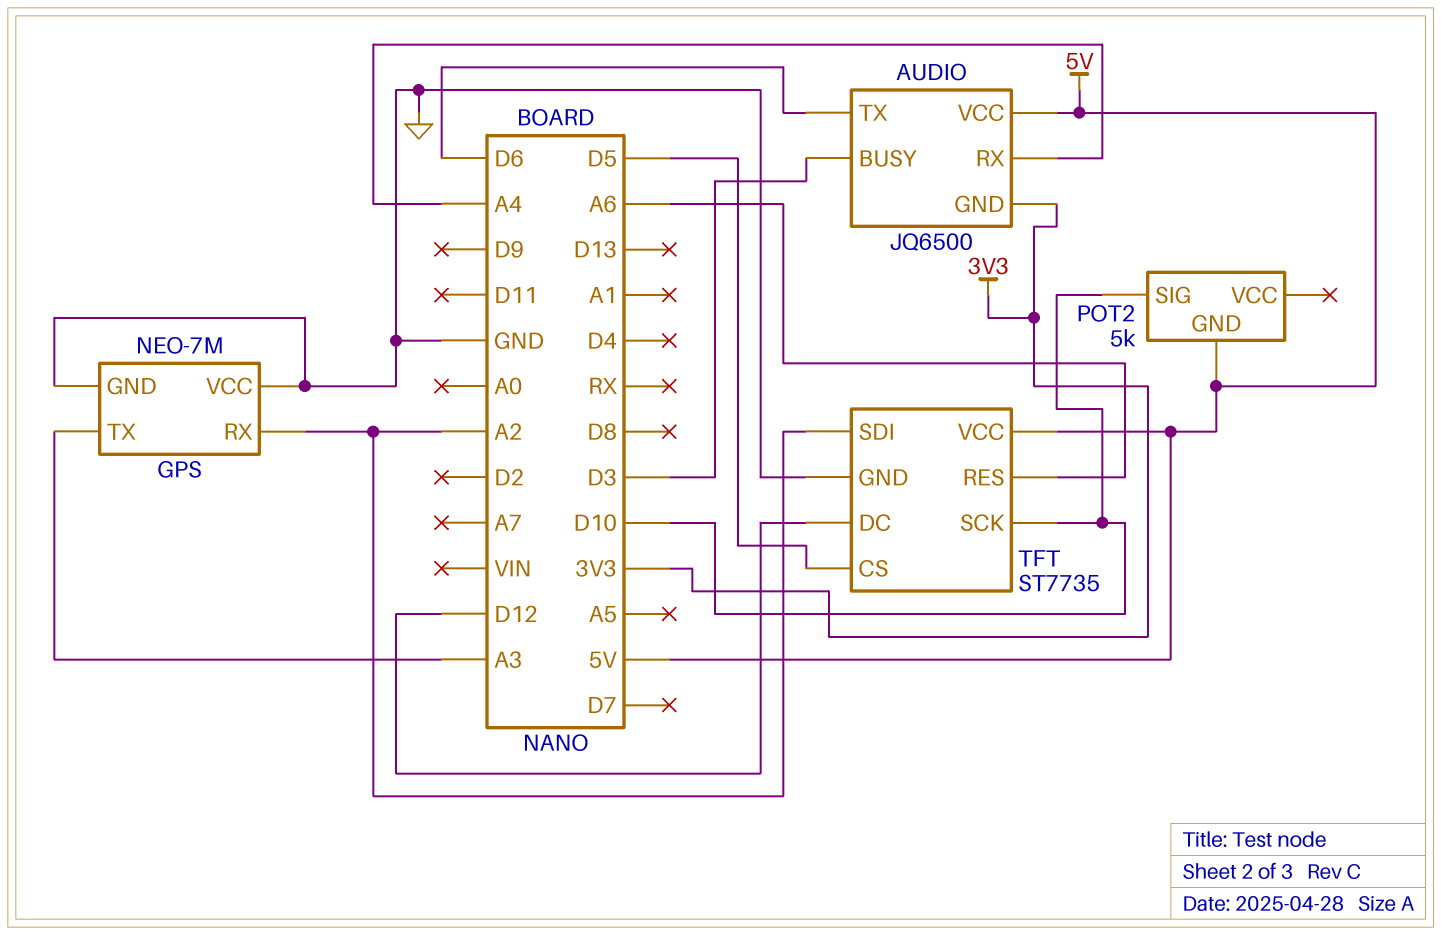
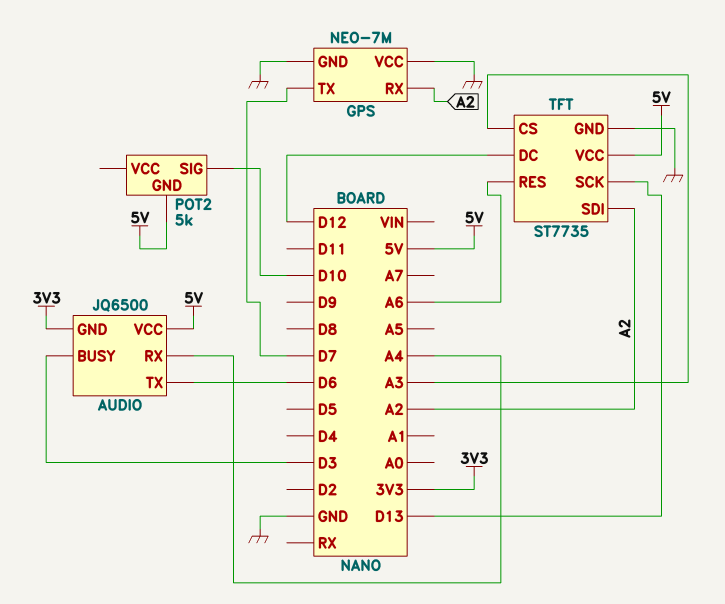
GPS pin TX: A3 -> D7
TFT pin CS: D5 -> A3
TFT pin SCK: D10 -> D13

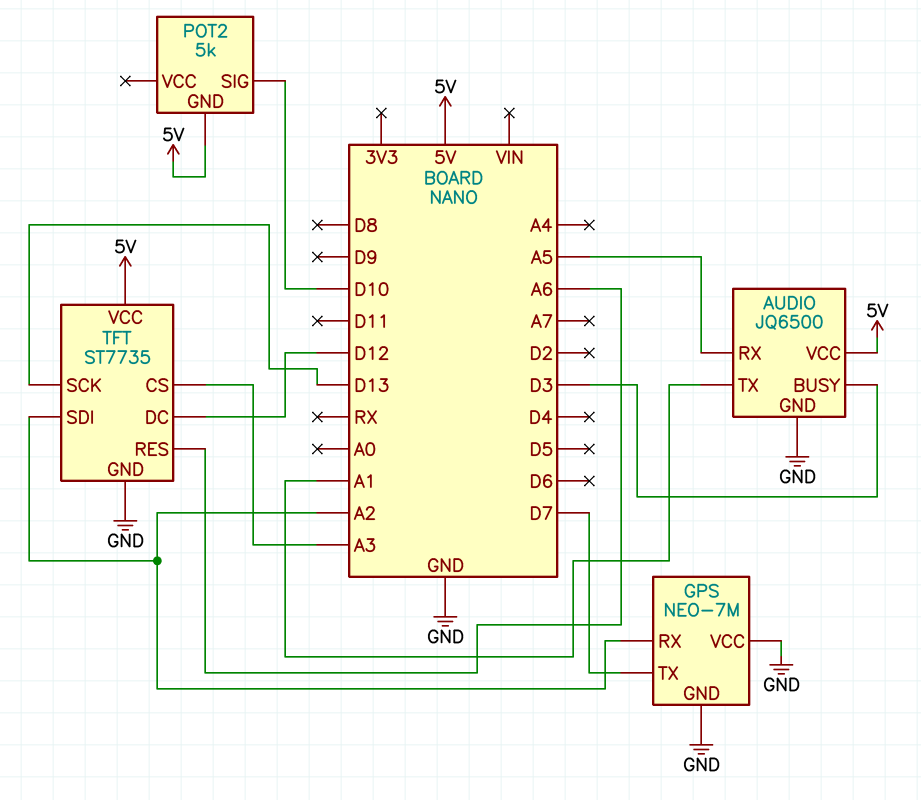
AUDIO pin GND: 3V3 -> GND
AUDIO pin RX: A4 -> A5
AUDIO pin TX: D6 -> A1

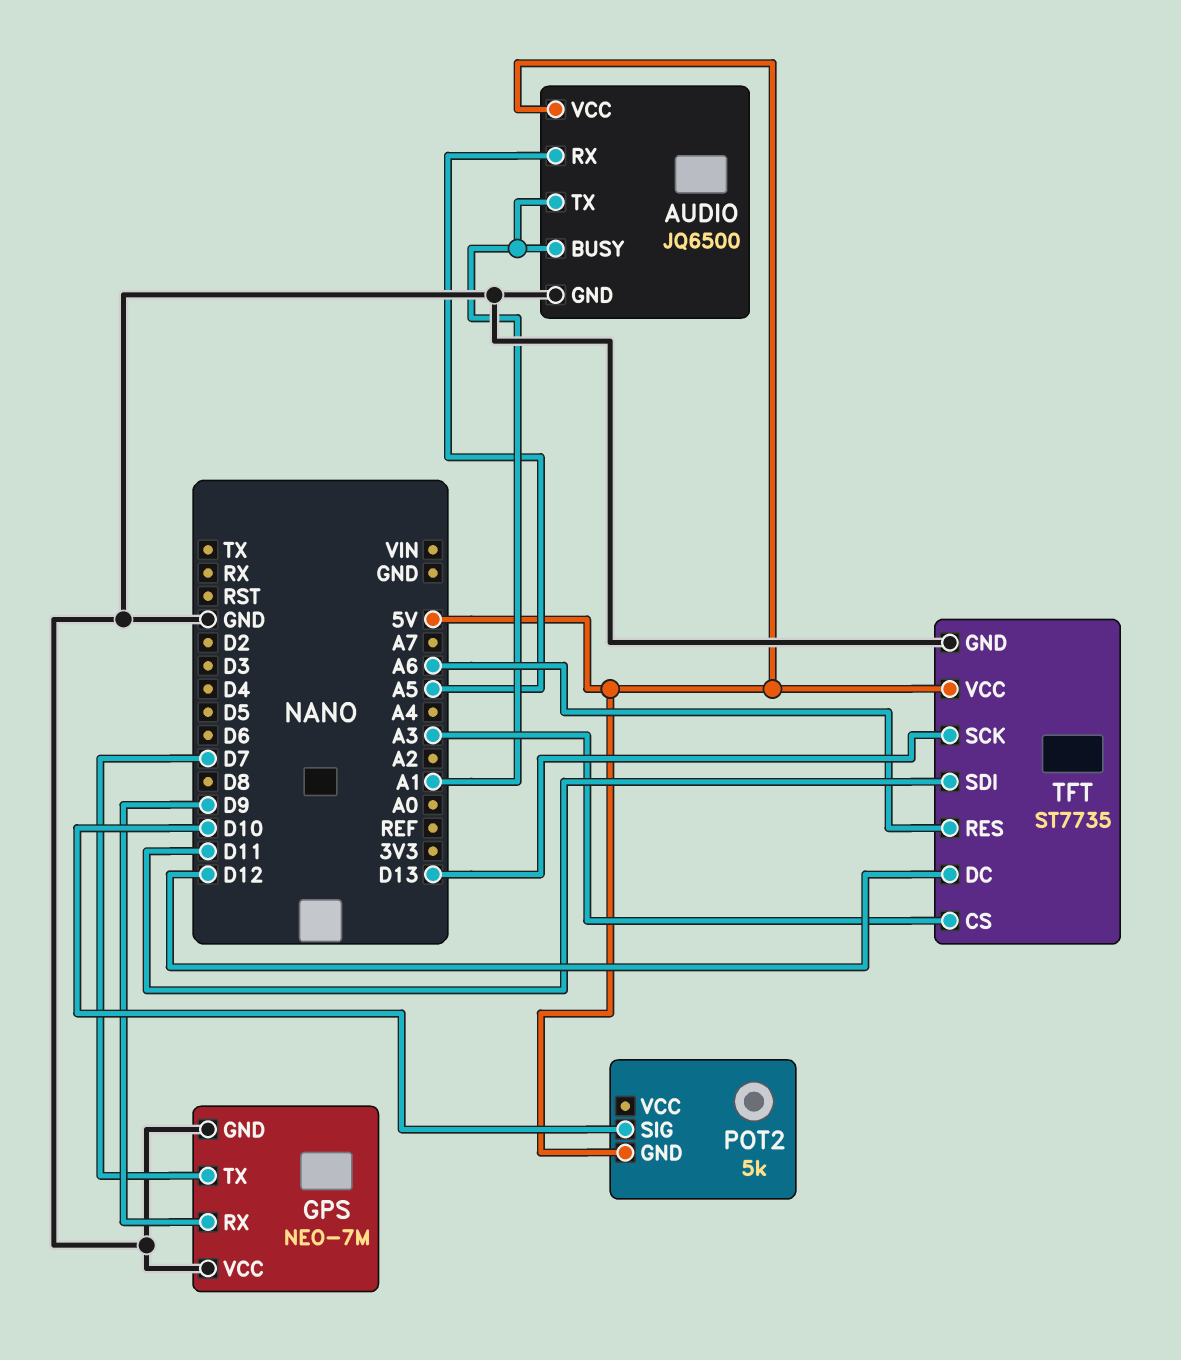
AUDIO pin BUSY: D3 -> A1
GPS pin RX: A2 -> D9
TFT pin SDI: A2 -> D11

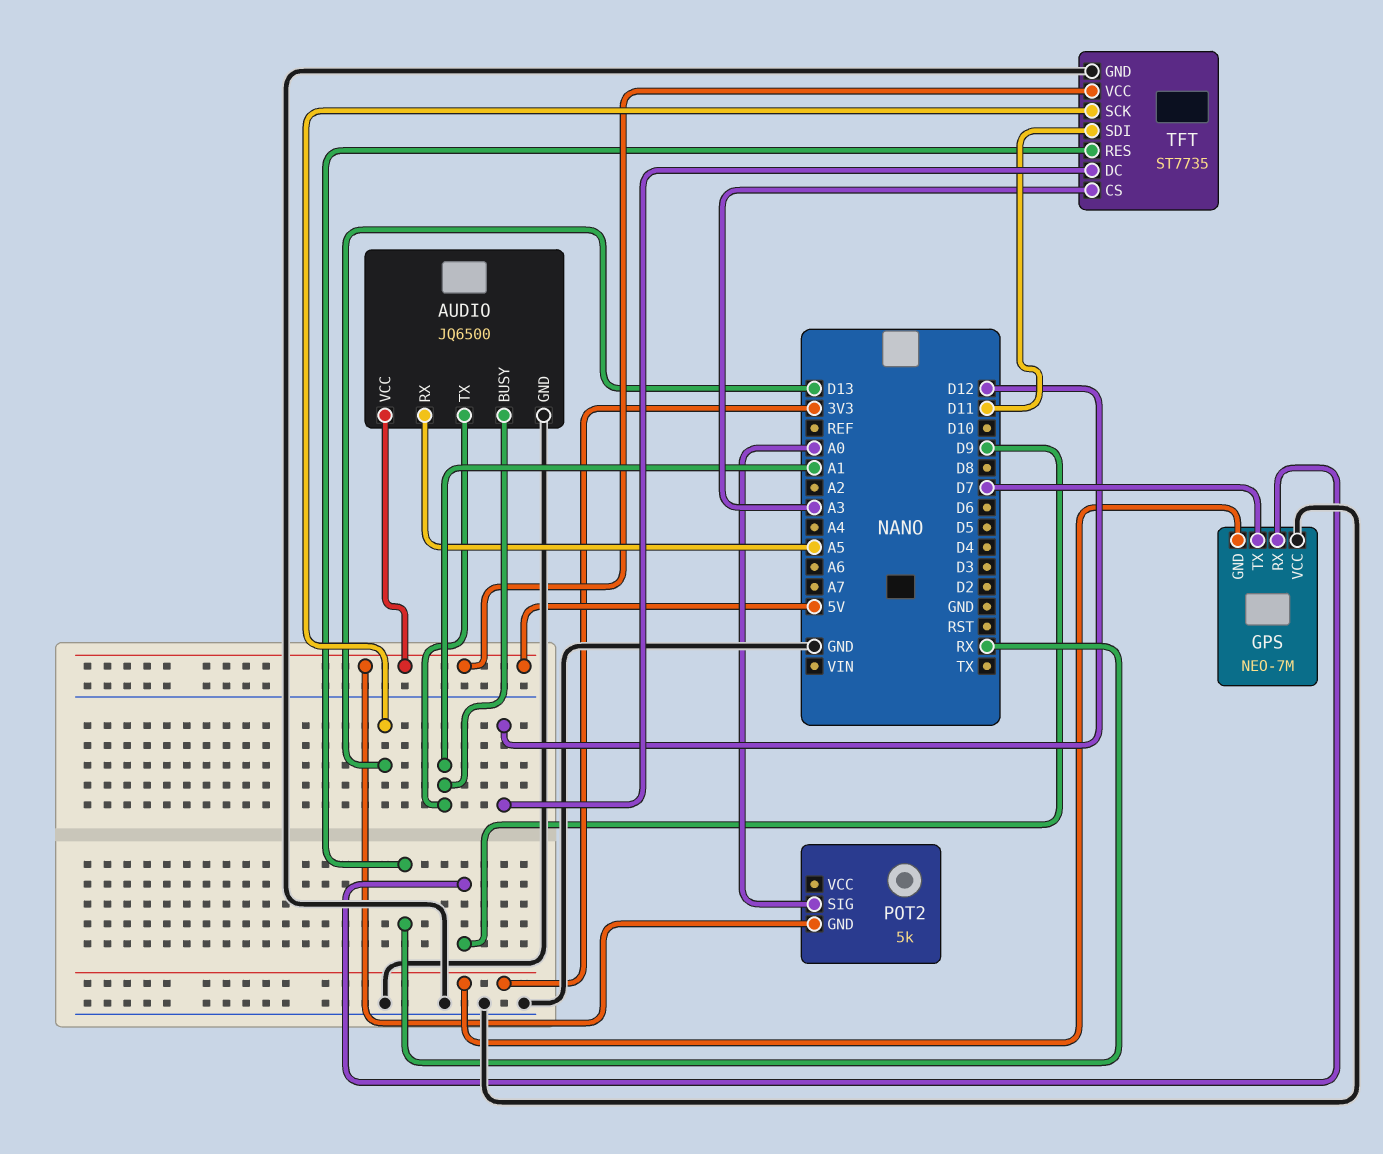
GPS pin GND: GND -> 3V3
POT2 pin SIG: D10 -> A0
TFT pin RES: A6 -> RX

